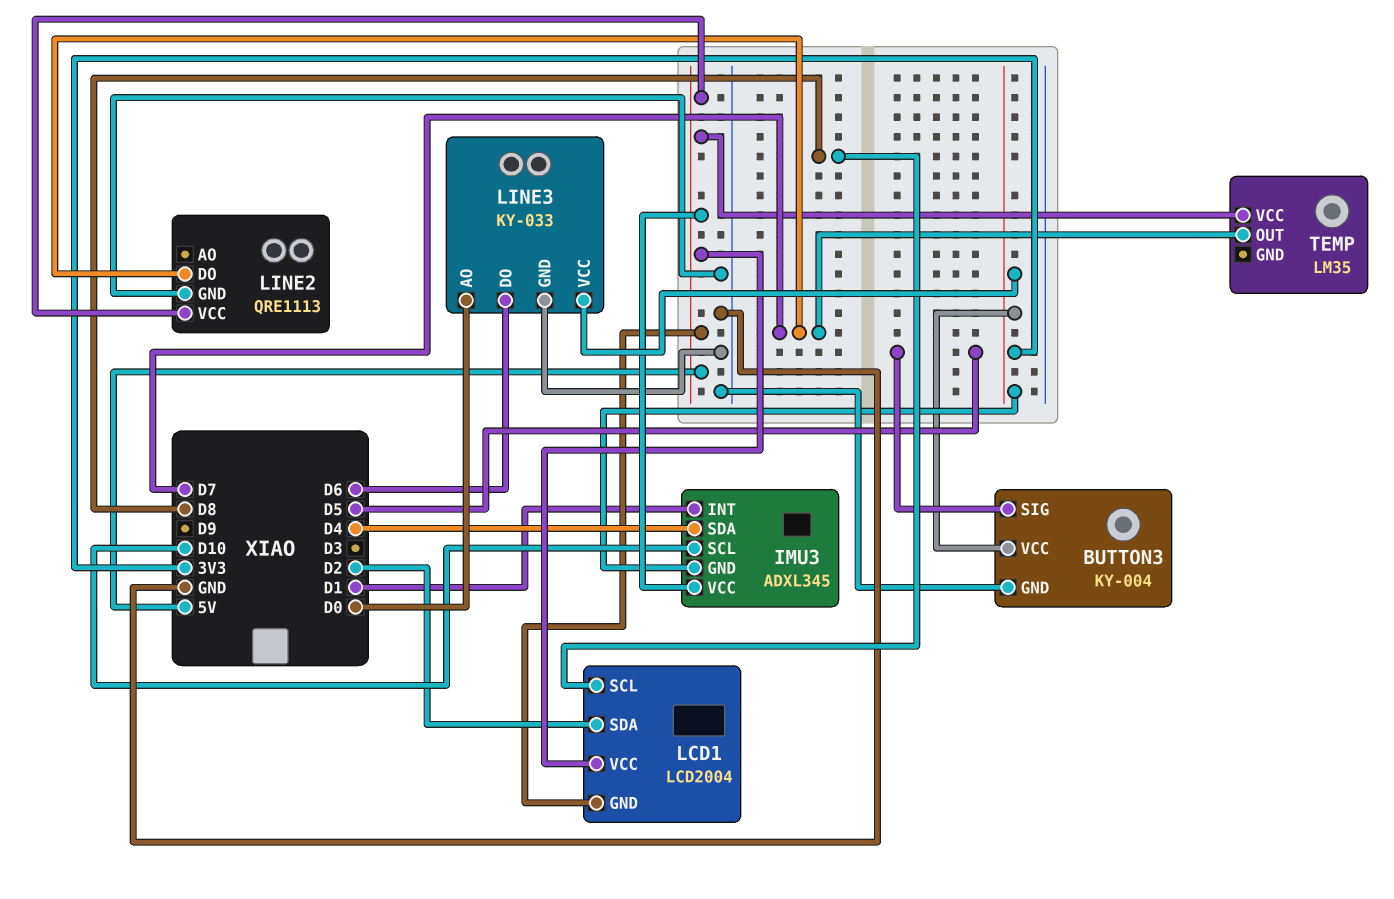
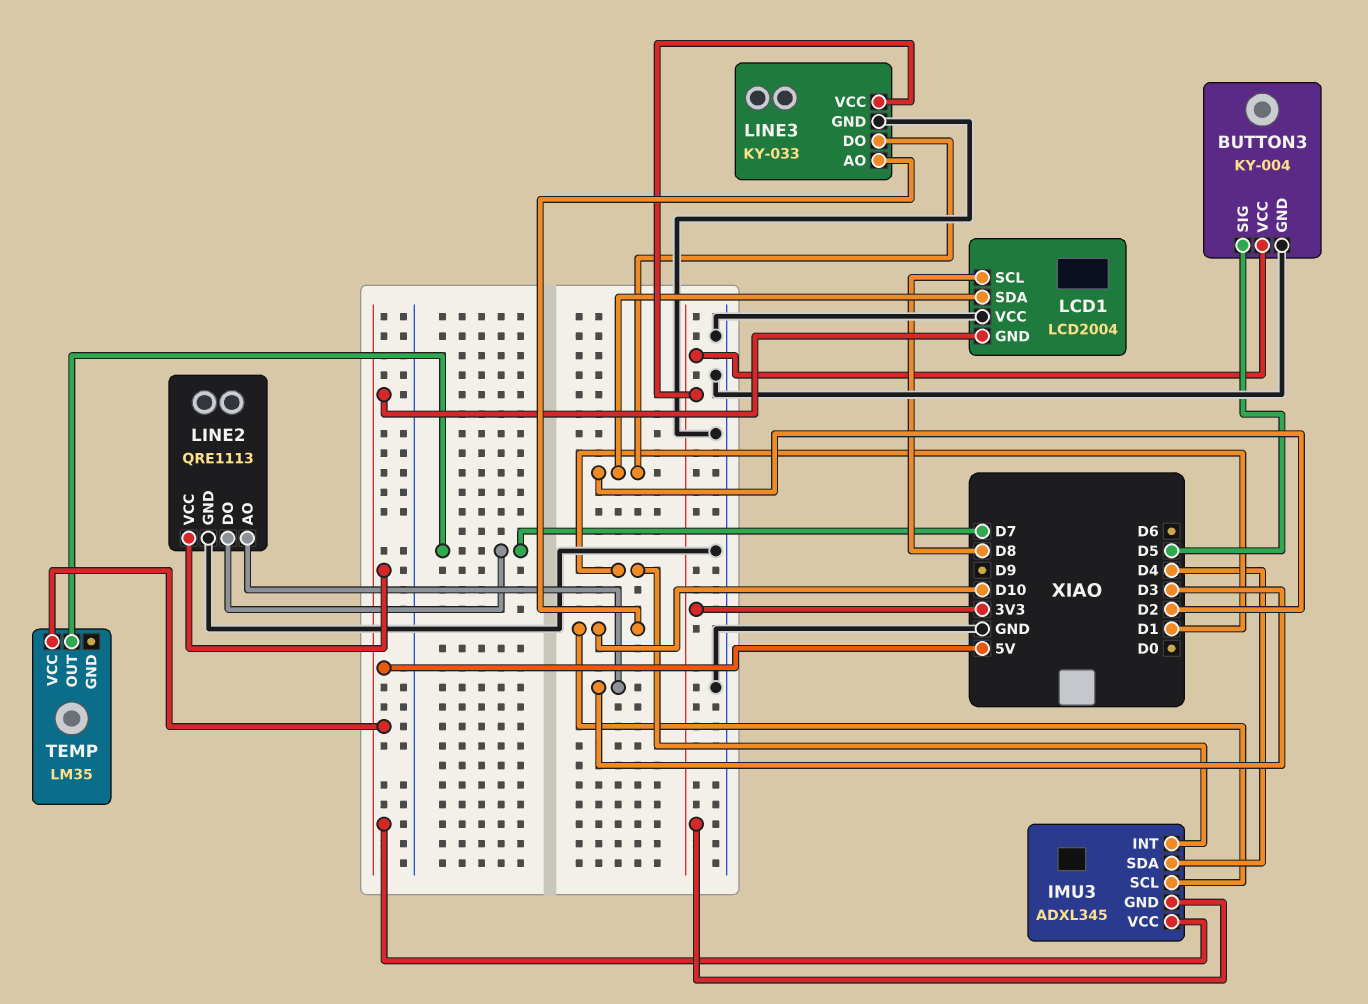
LCD1 pin VCC: 5V -> GND
LINE2 pin AO: none -> D3
LINE3 pin AO: D0 -> D10
LINE3 pin DO: D6 -> D2

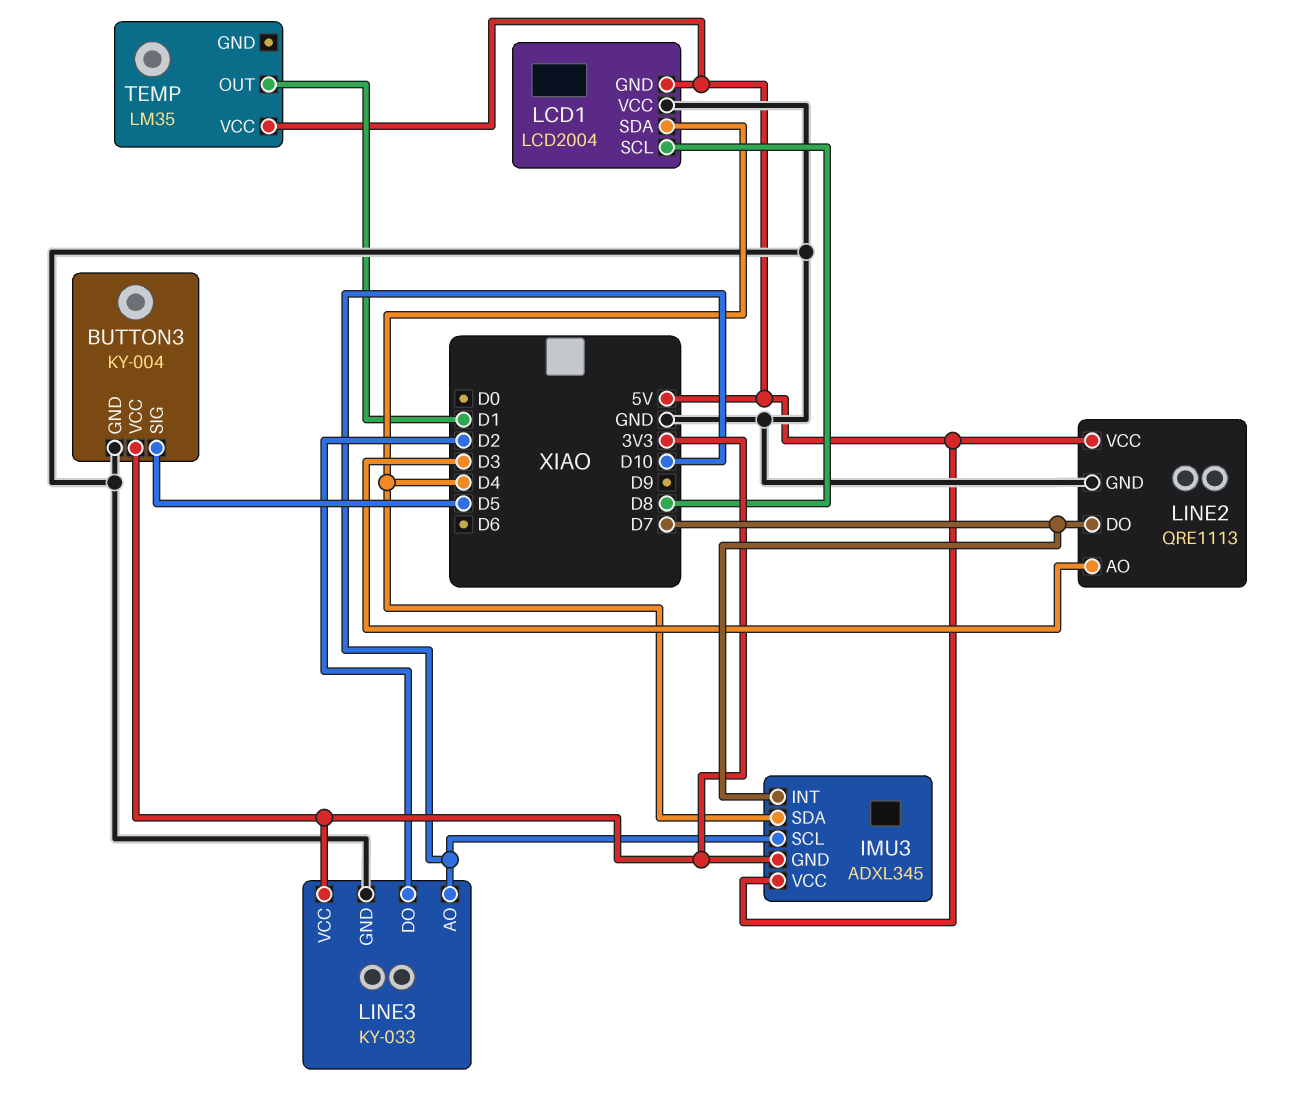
IMU3 pin INT: D1 -> D7
LCD1 pin SDA: D2 -> D4
TEMP pin OUT: D7 -> D1

